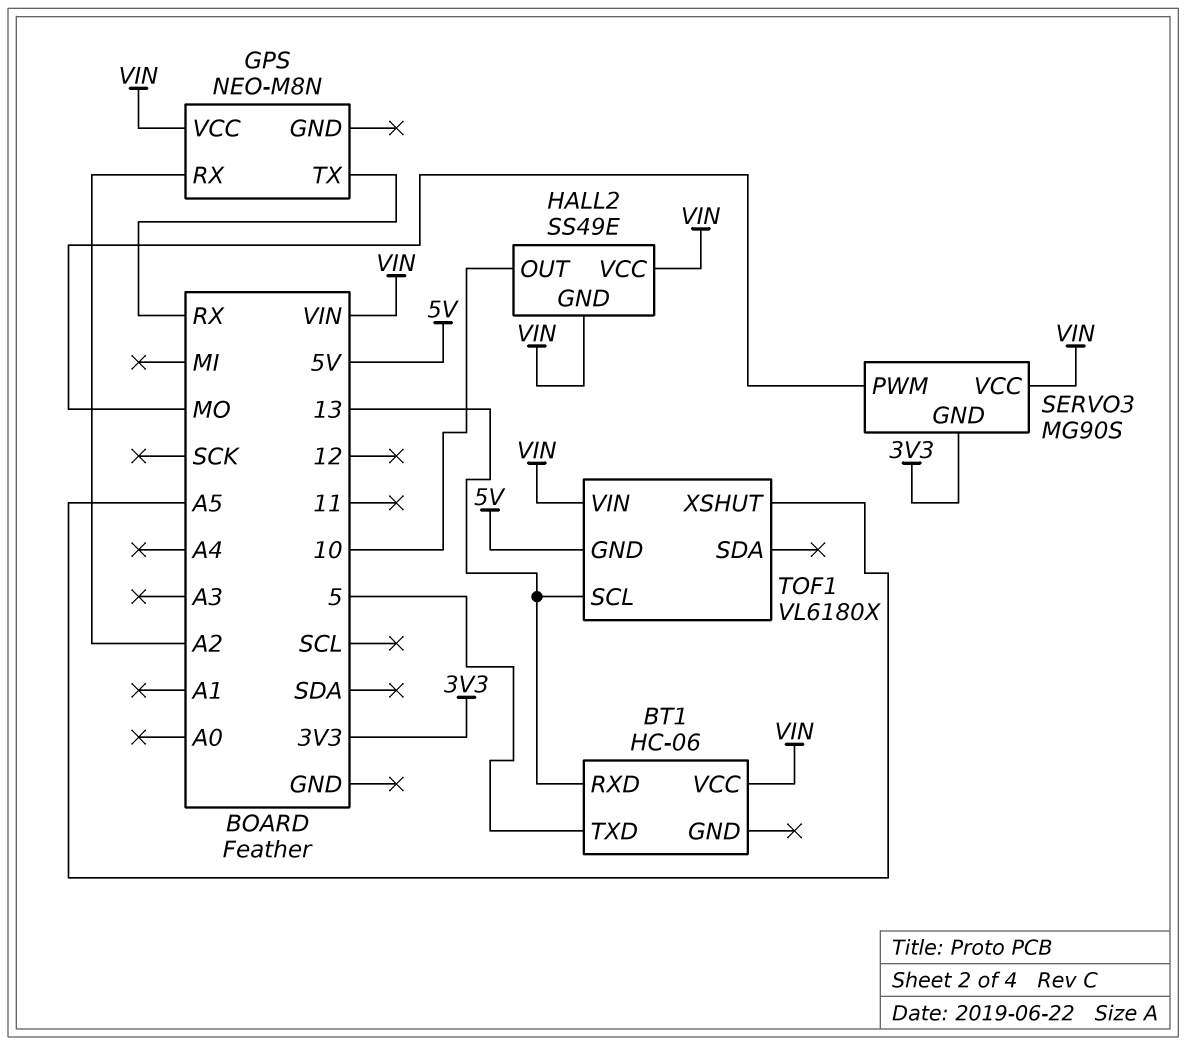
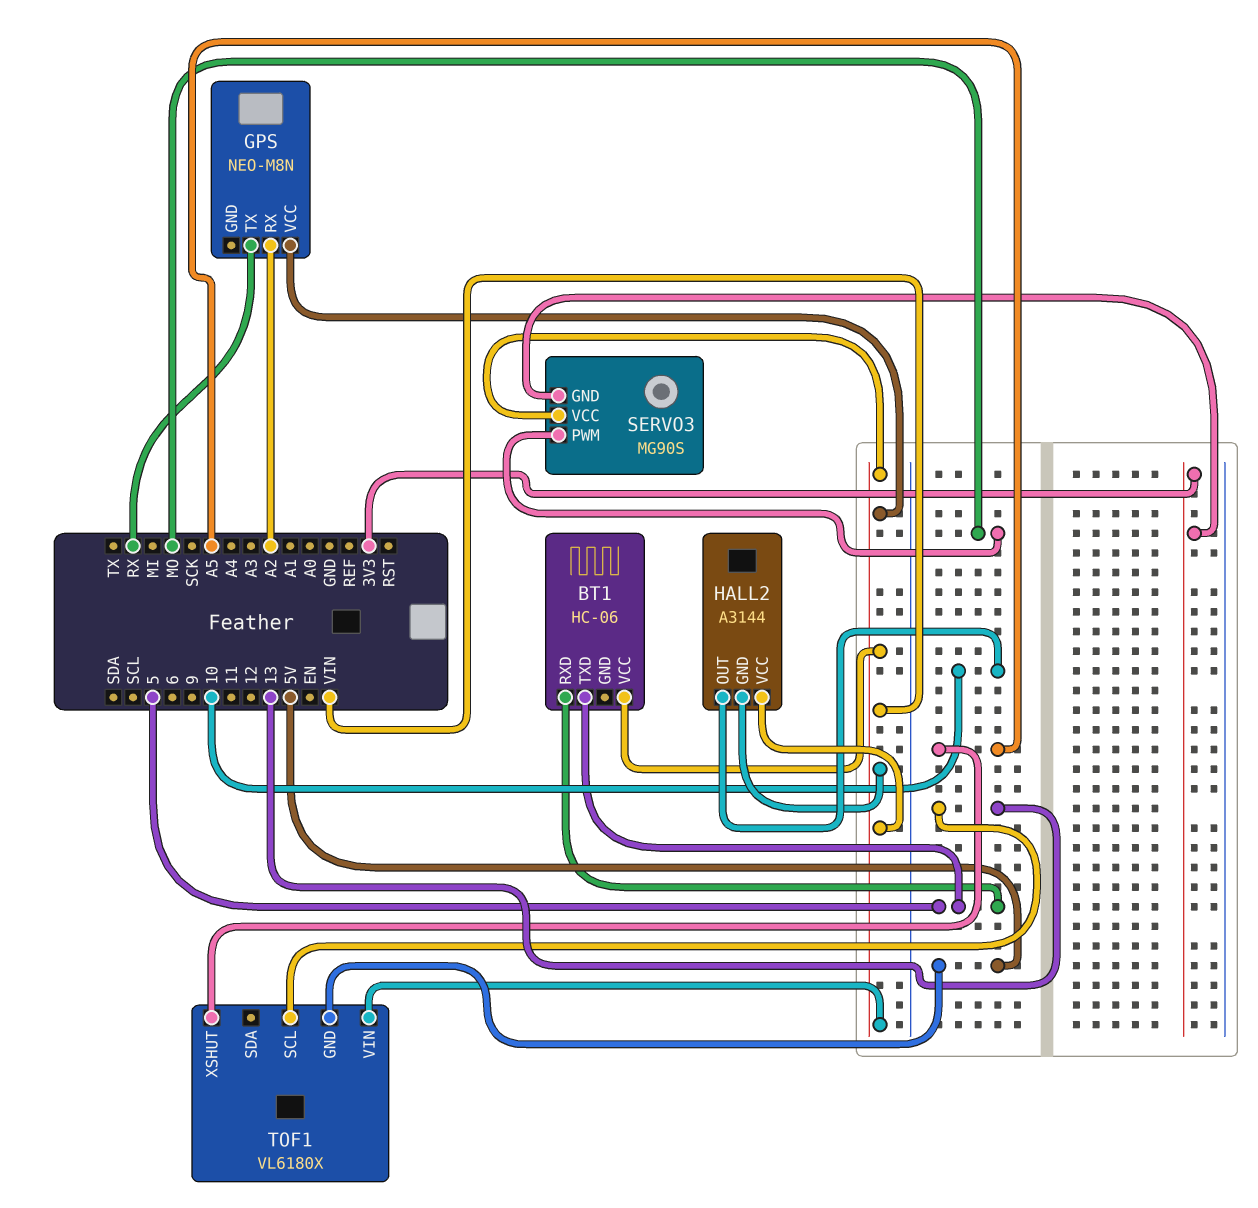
BT1 pin RXD: 13 -> 5
HALL2: SS49E -> A3144

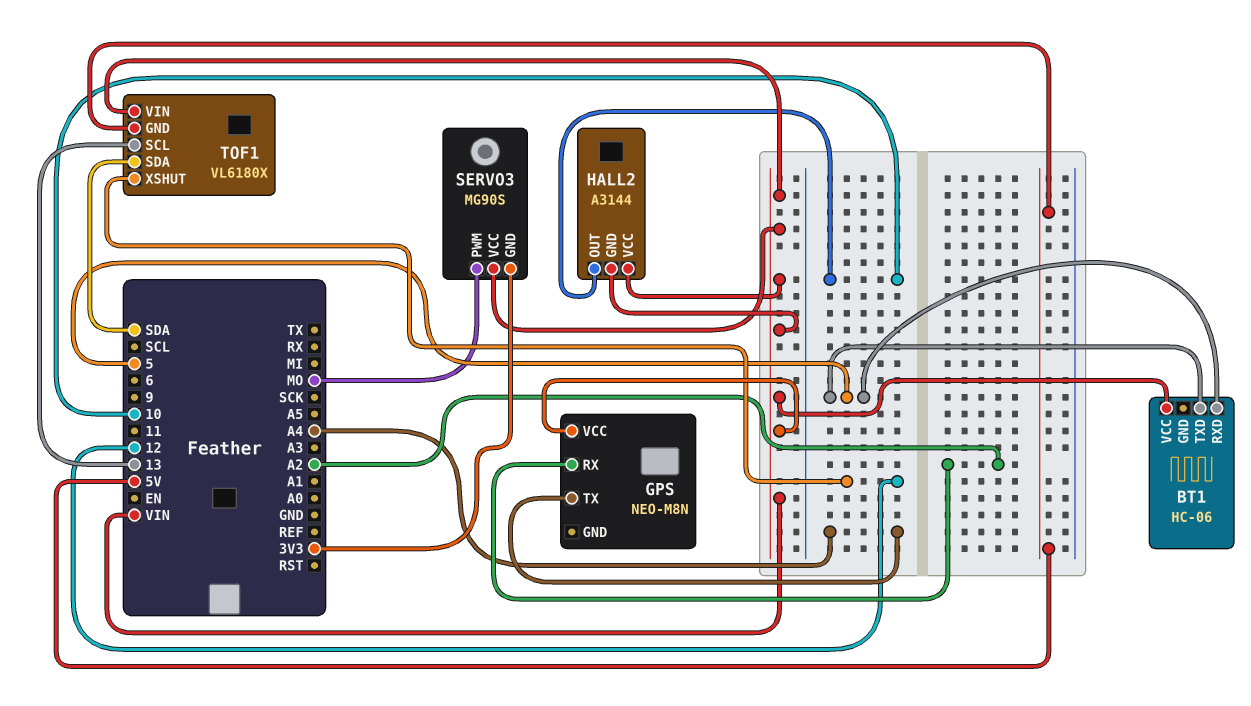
GPS pin TX: RX -> A4
TOF1 pin SDA: none -> SDA
TOF1 pin XSHUT: A5 -> 12

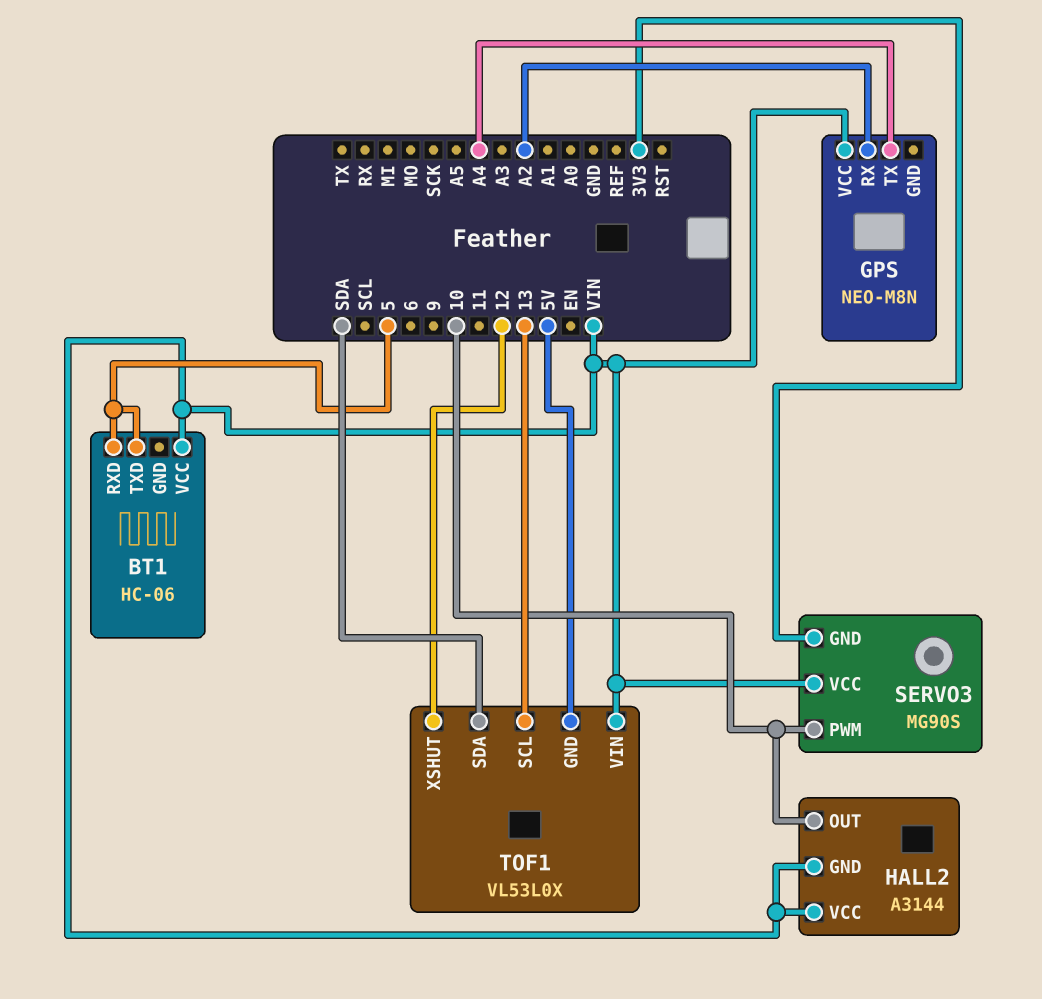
SERVO3 pin PWM: MO -> 10
TOF1: VL6180X -> VL53L0X

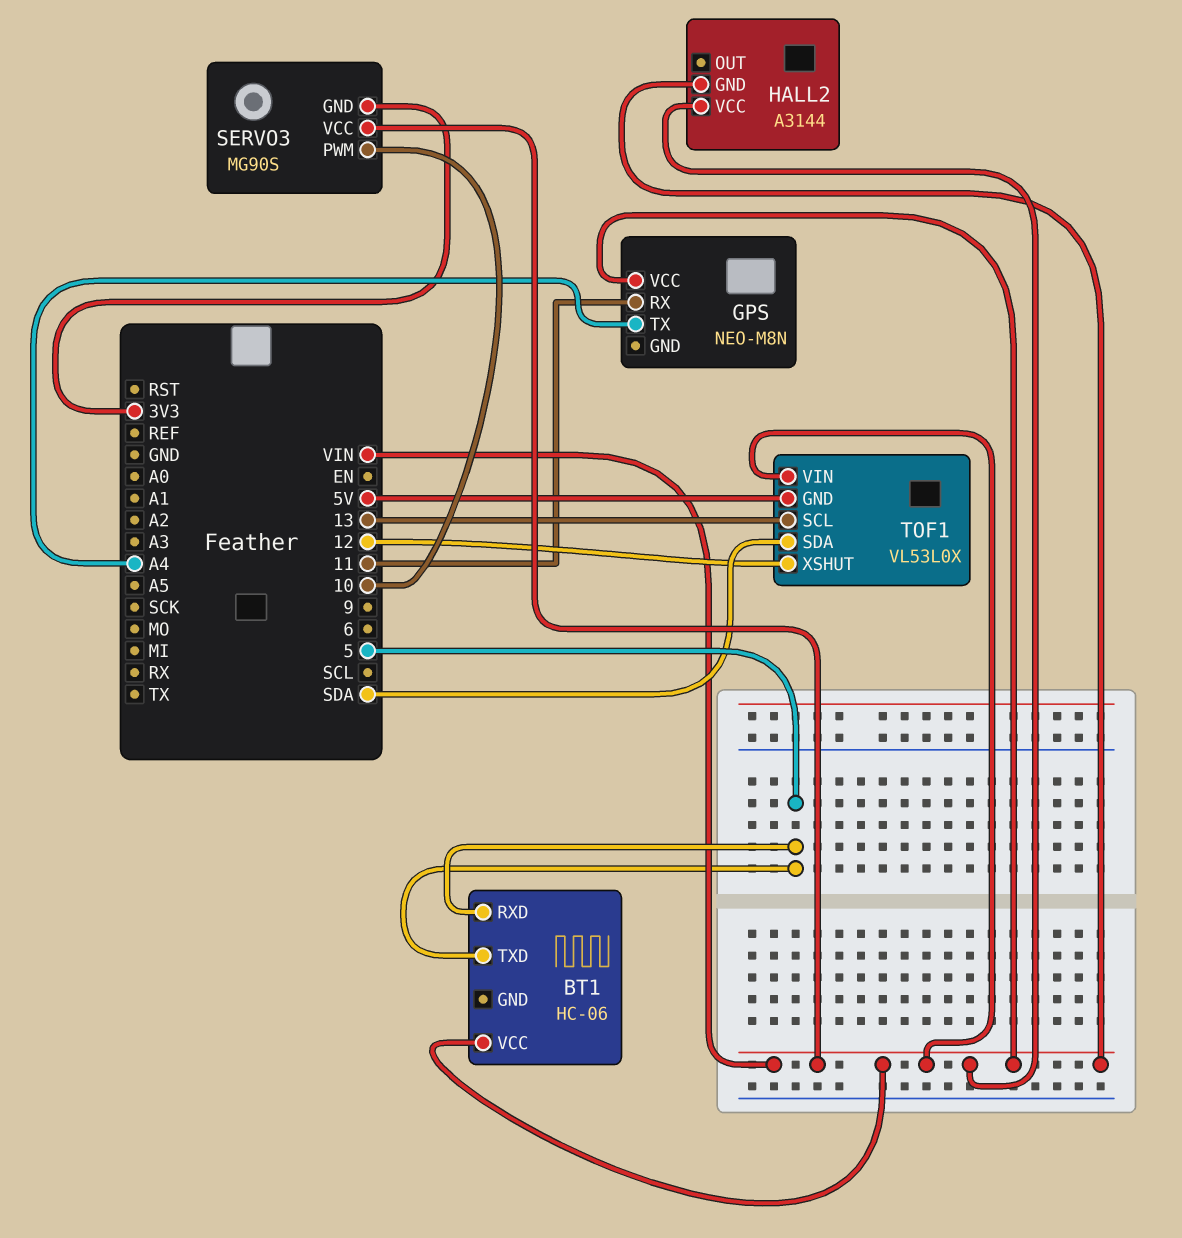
GPS pin RX: A2 -> 11
HALL2 pin OUT: 10 -> none

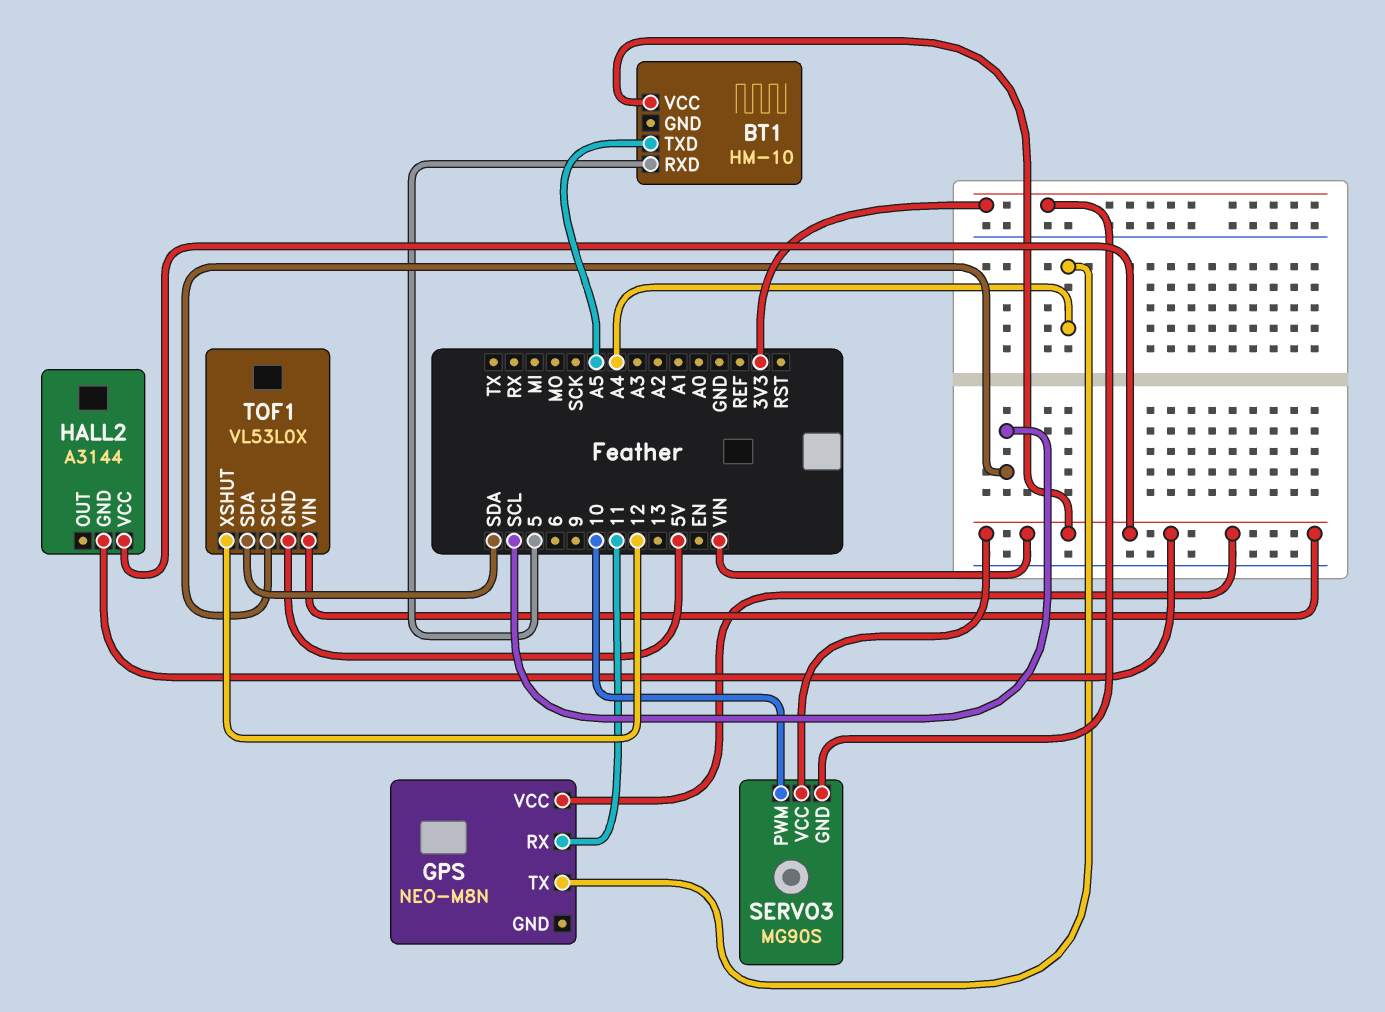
BT1: HC-06 -> HM-10
BT1 pin TXD: 5 -> A5
TOF1 pin SCL: 13 -> SCL

